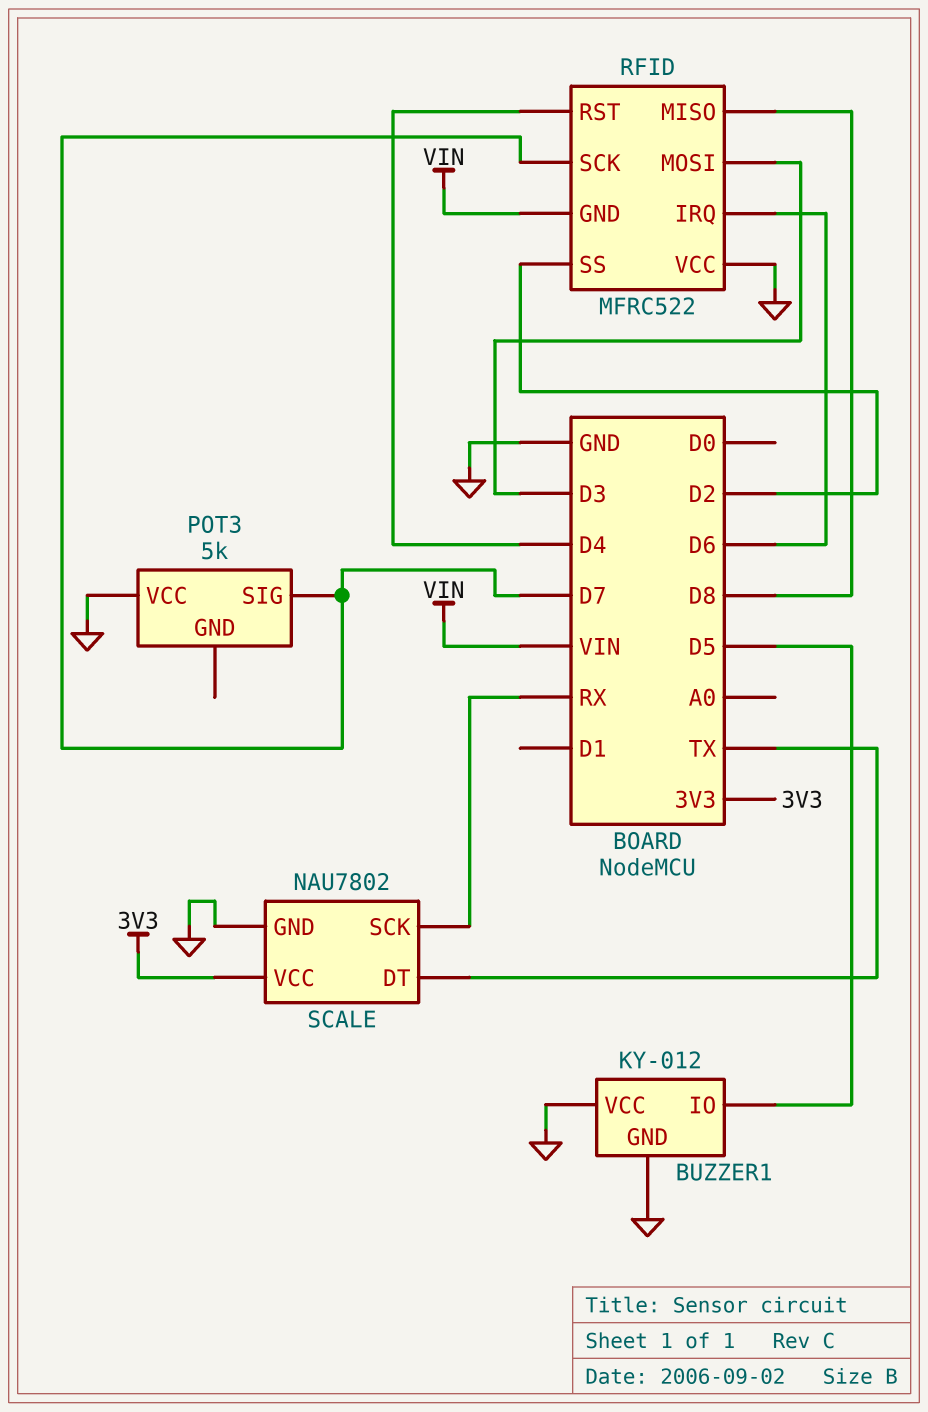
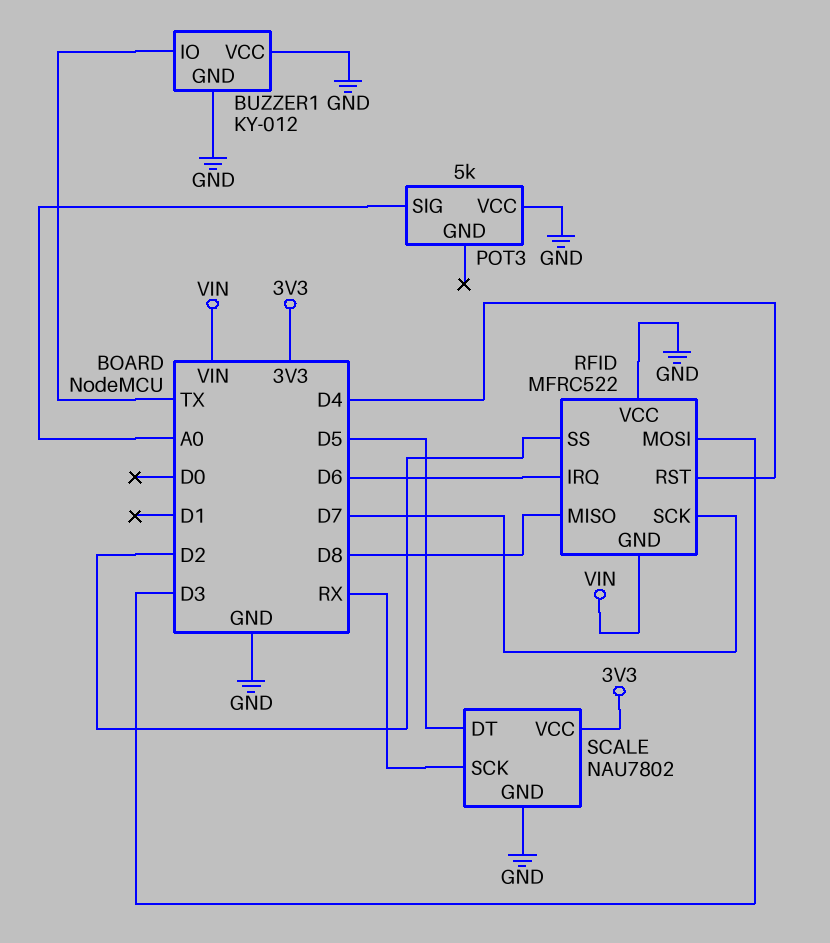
BUZZER1 pin IO: D5 -> TX
POT3 pin SIG: D7 -> A0
SCALE pin DT: TX -> D5

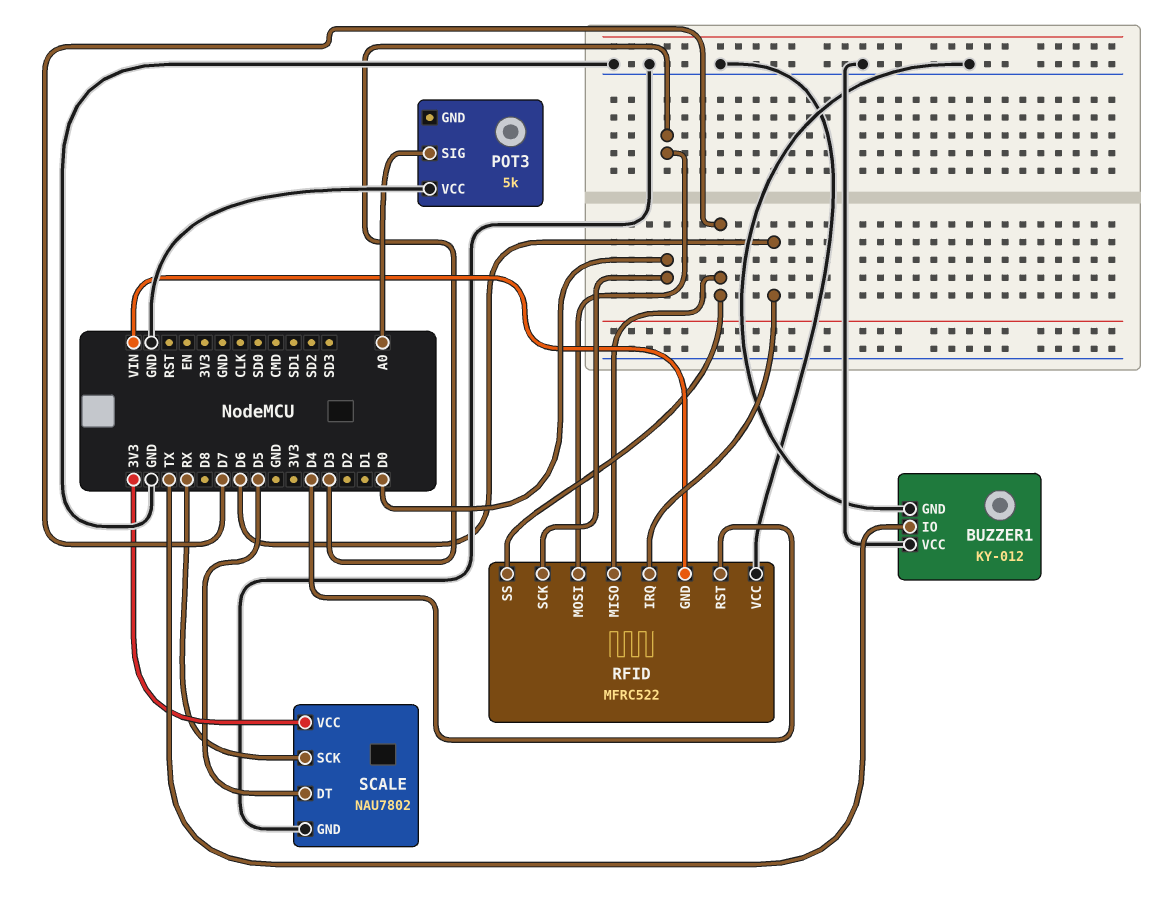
RFID pin MISO: D8 -> D7
RFID pin SCK: D7 -> D0
RFID pin SS: D2 -> D7

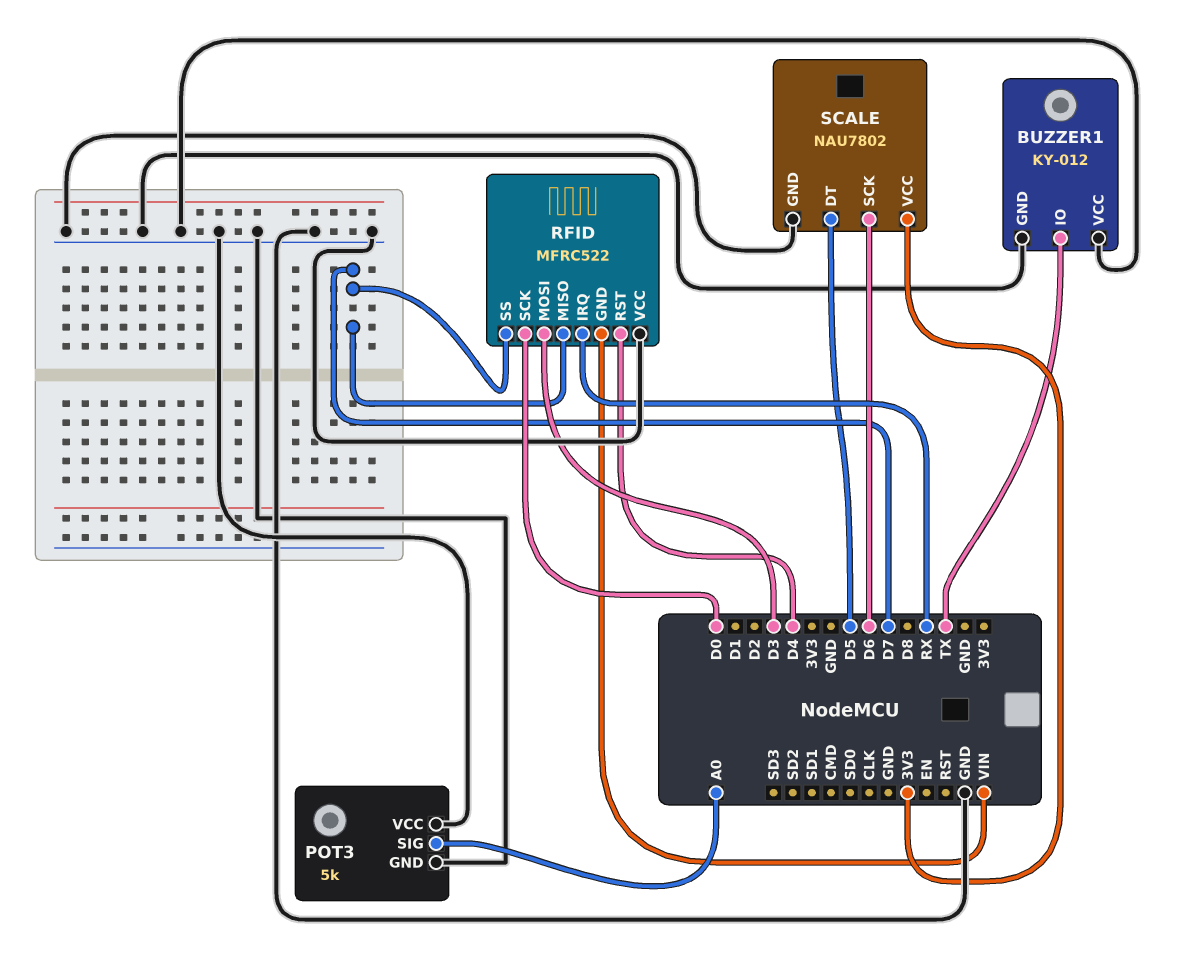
POT3 pin GND: none -> GND
RFID pin IRQ: D6 -> RX
SCALE pin SCK: RX -> D6

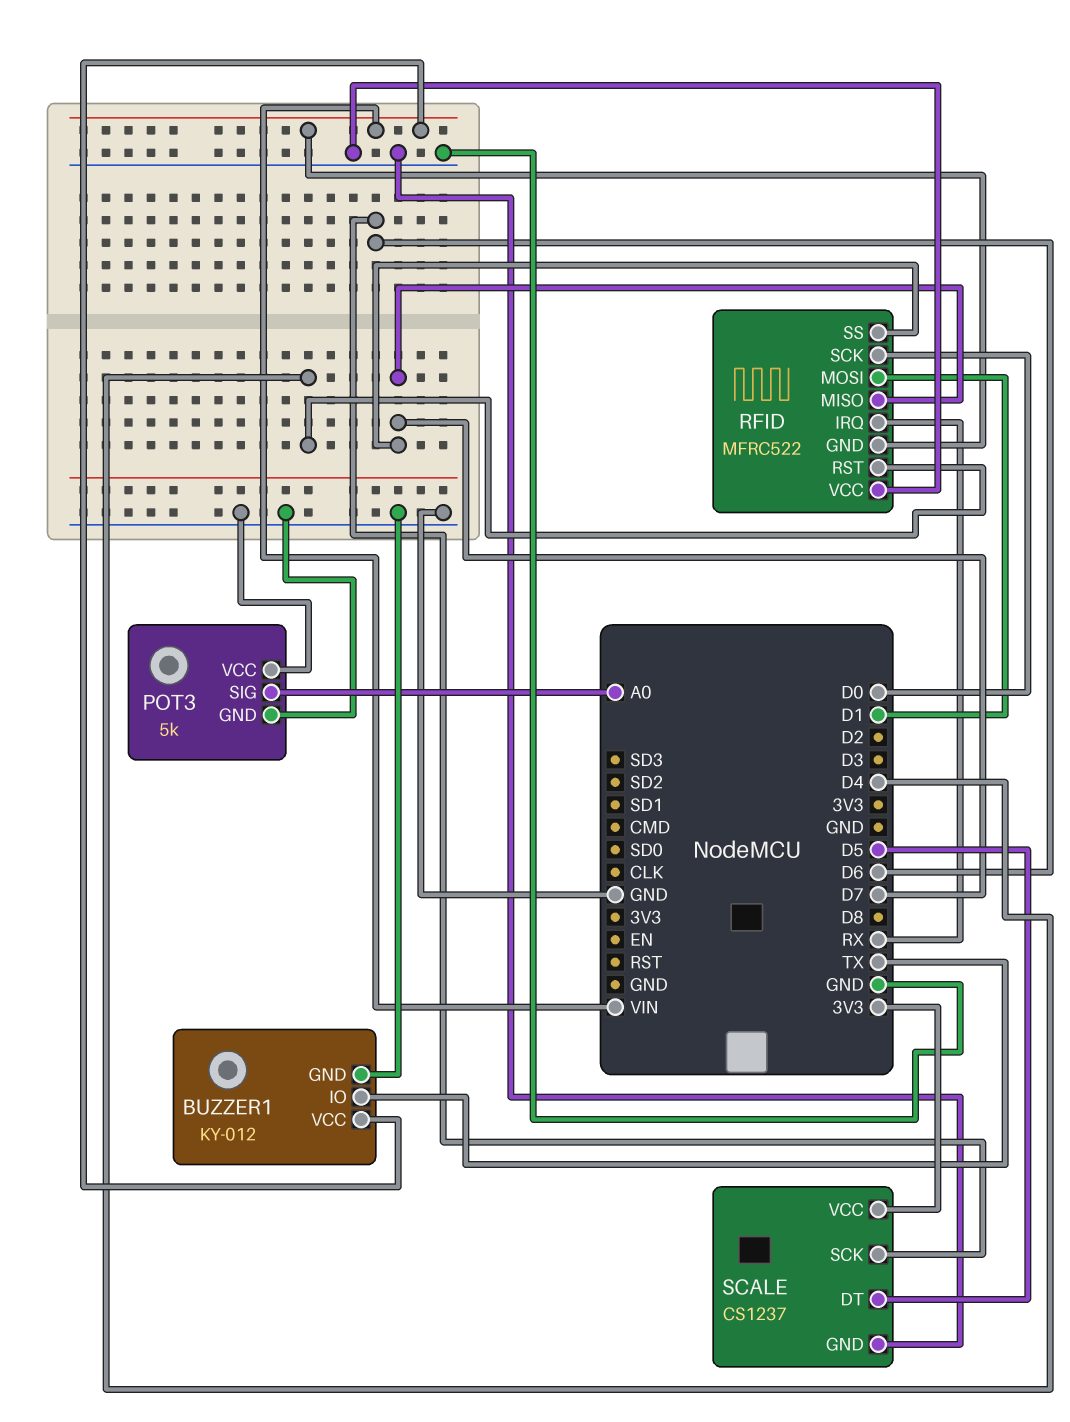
BUZZER1 pin VCC: GND -> VIN
RFID pin MOSI: D3 -> D1
SCALE: NAU7802 -> CS1237

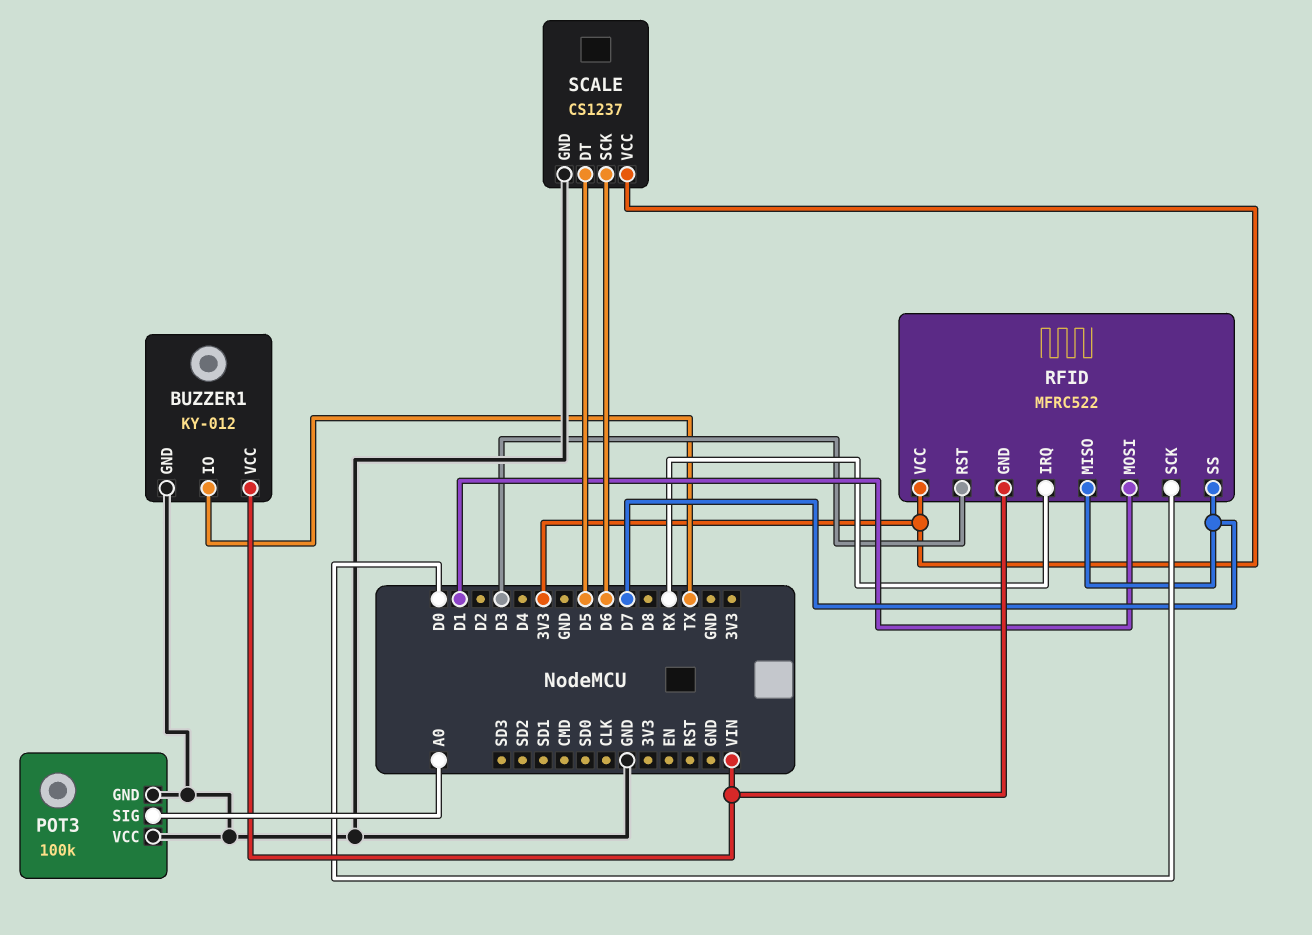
POT3: 5k -> 100k
RFID pin RST: D4 -> D3
RFID pin VCC: GND -> 3V3

